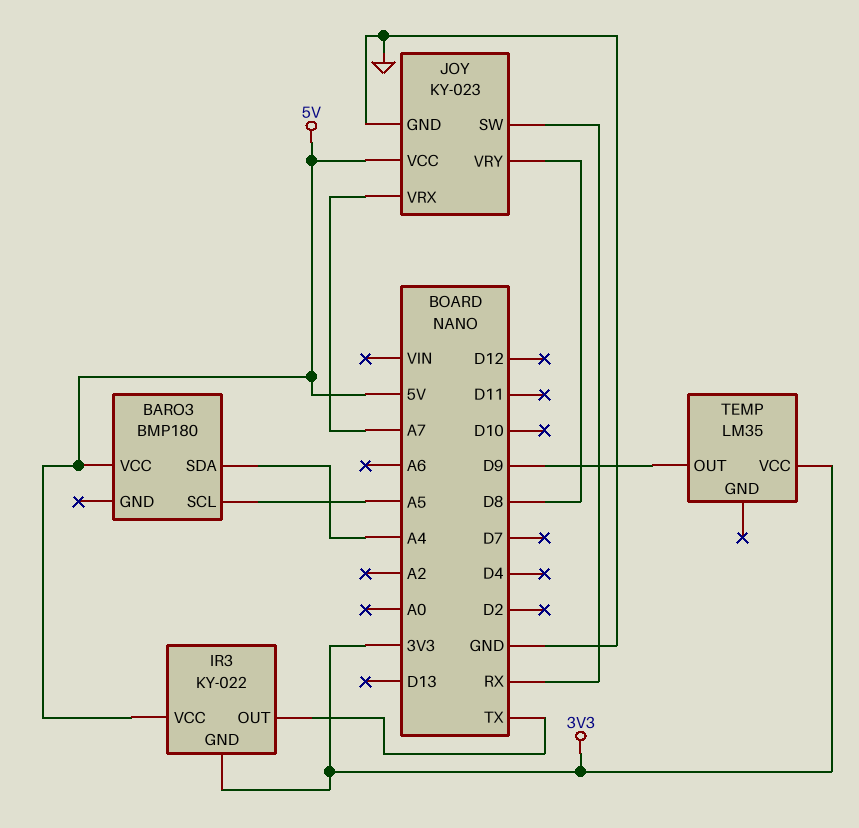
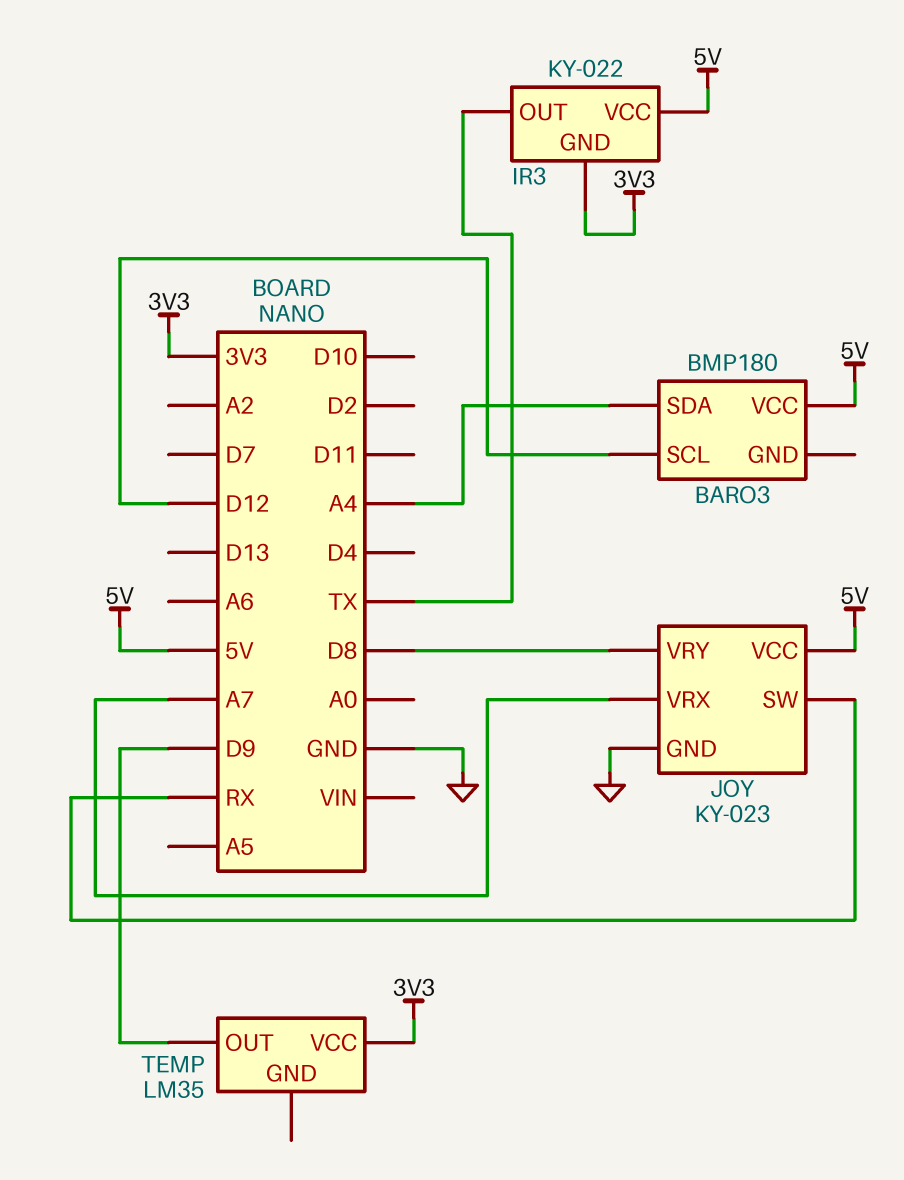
BARO3 pin SCL: A5 -> D12

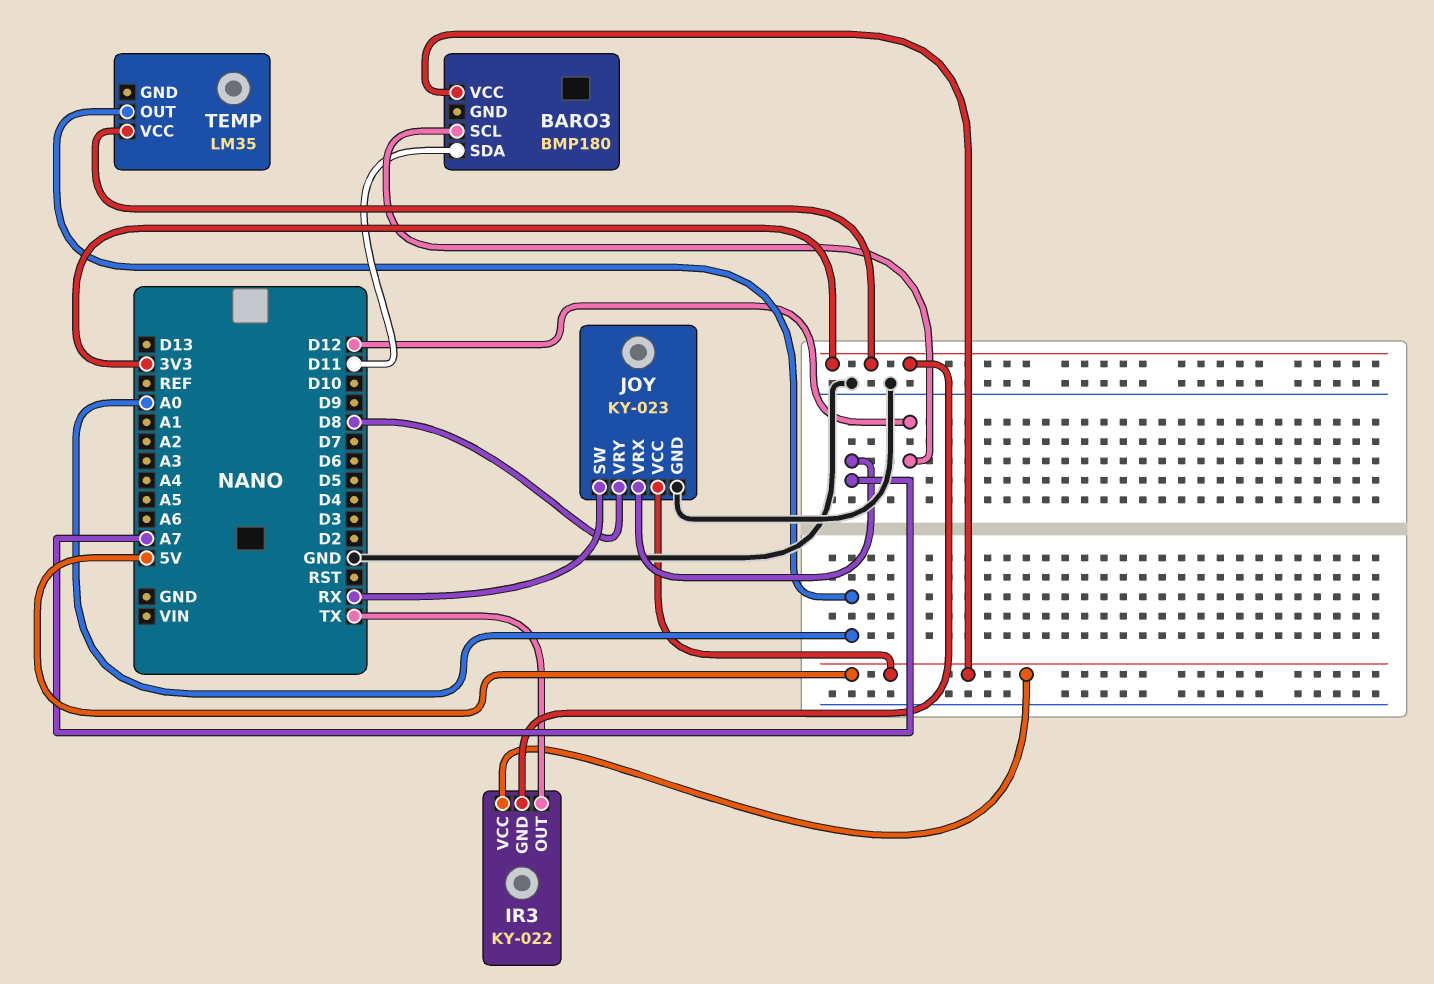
BARO3 pin SDA: A4 -> D11
TEMP pin OUT: D9 -> A0

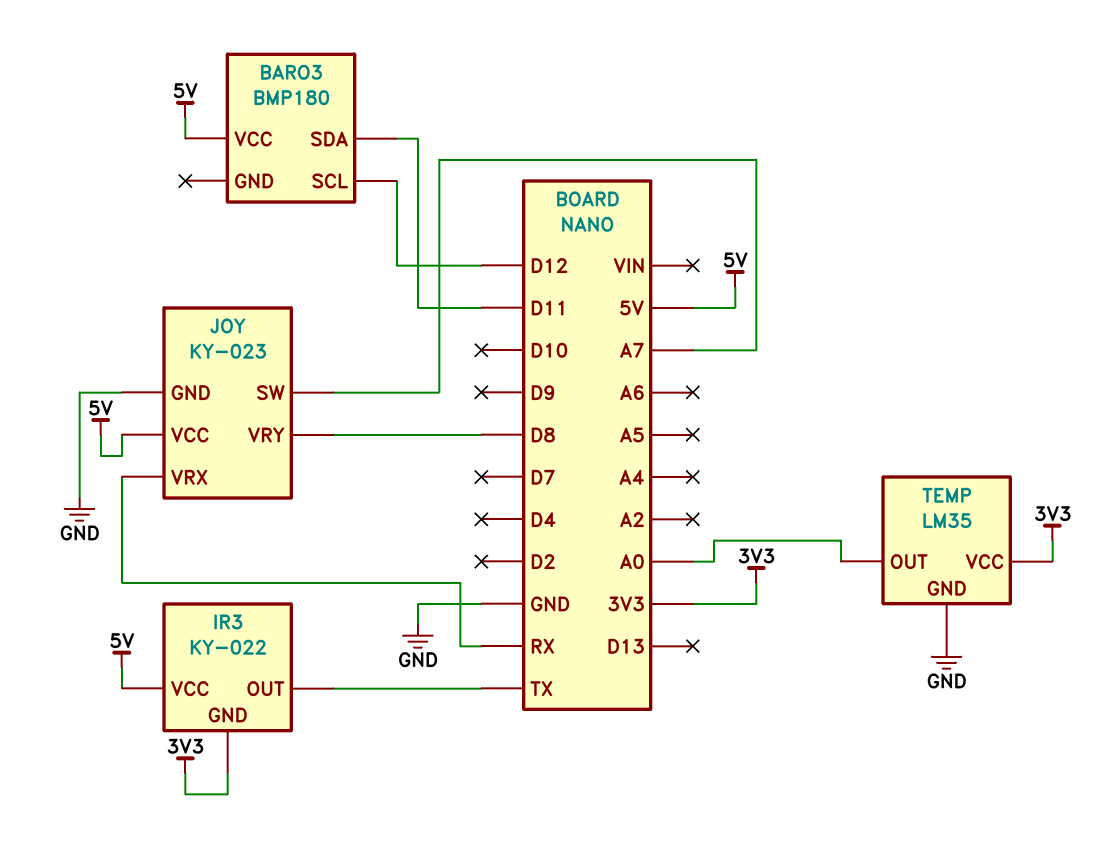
JOY pin SW: RX -> A7
JOY pin VRX: A7 -> RX
TEMP pin GND: none -> GND

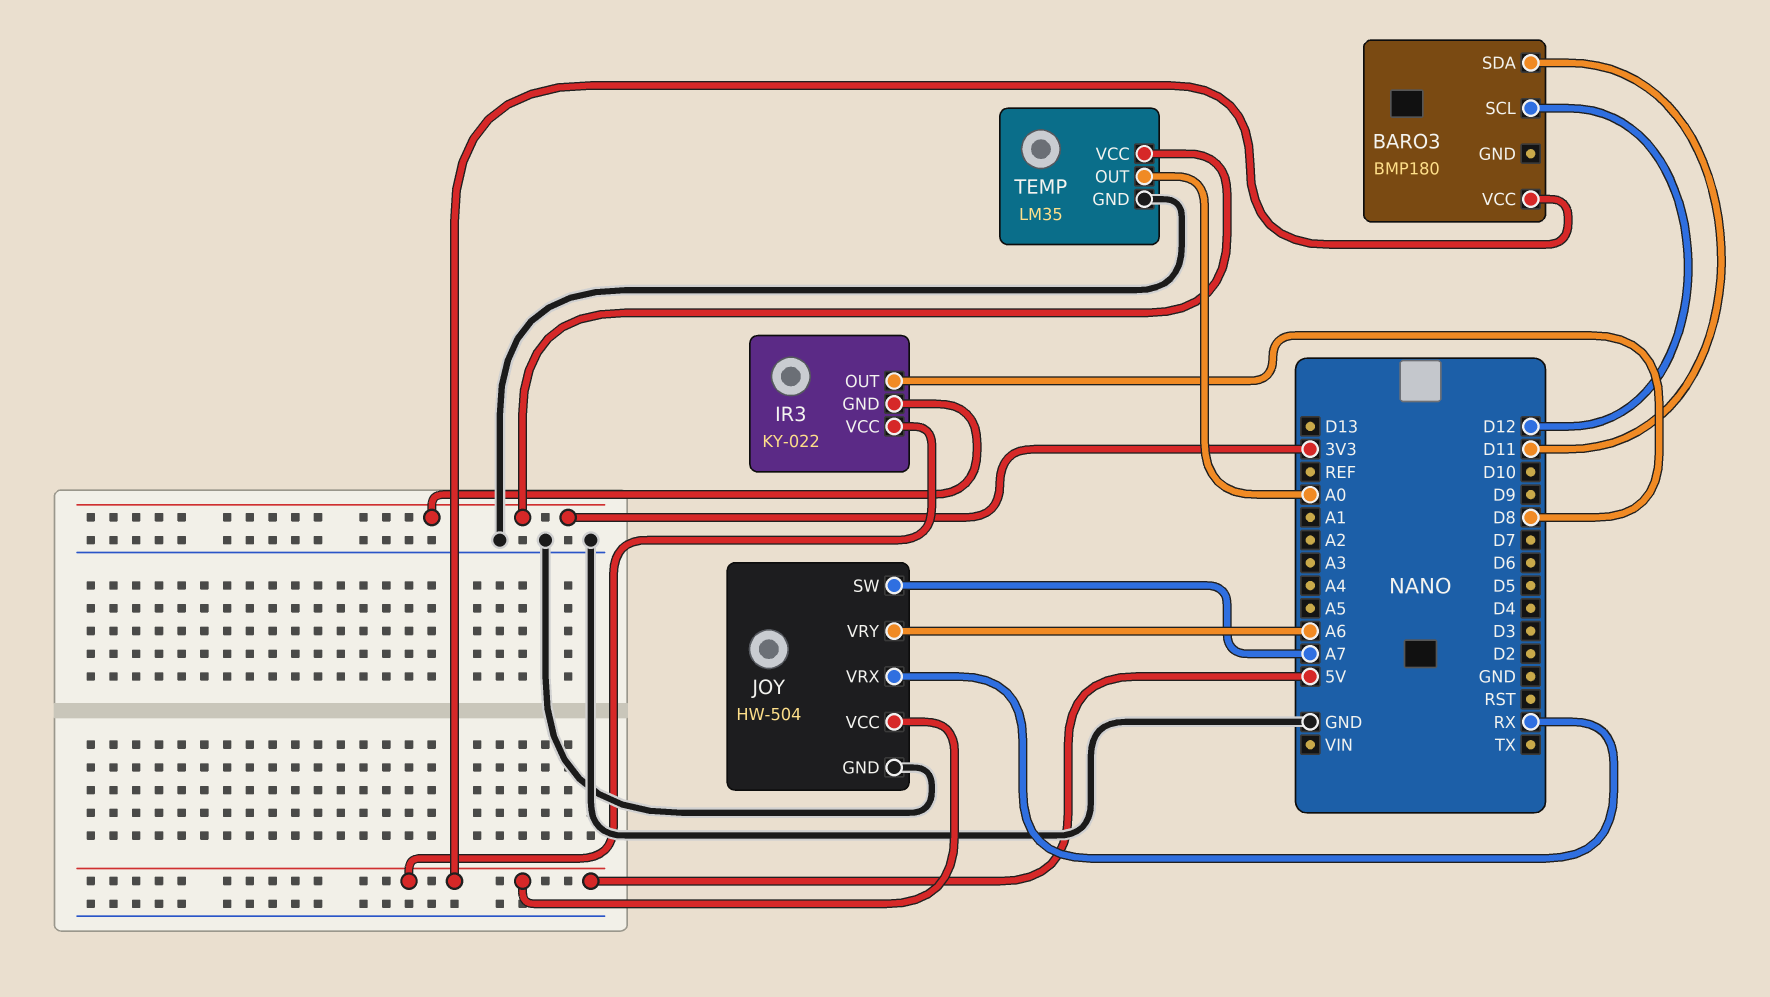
IR3 pin OUT: TX -> D8
JOY: KY-023 -> HW-504
JOY pin VRY: D8 -> A6

